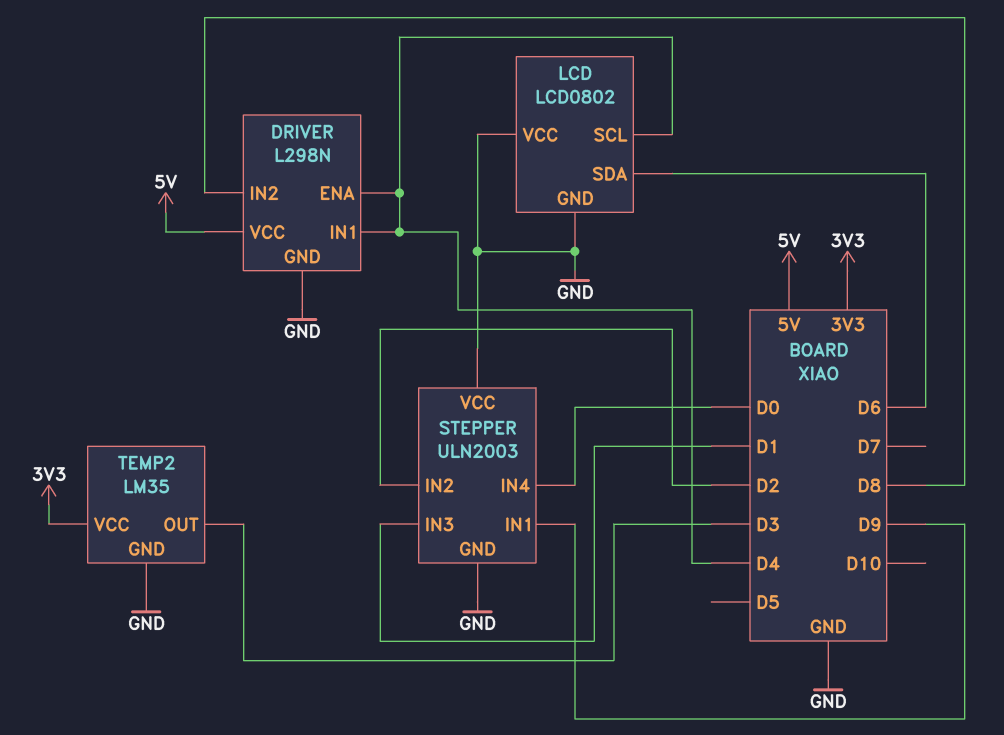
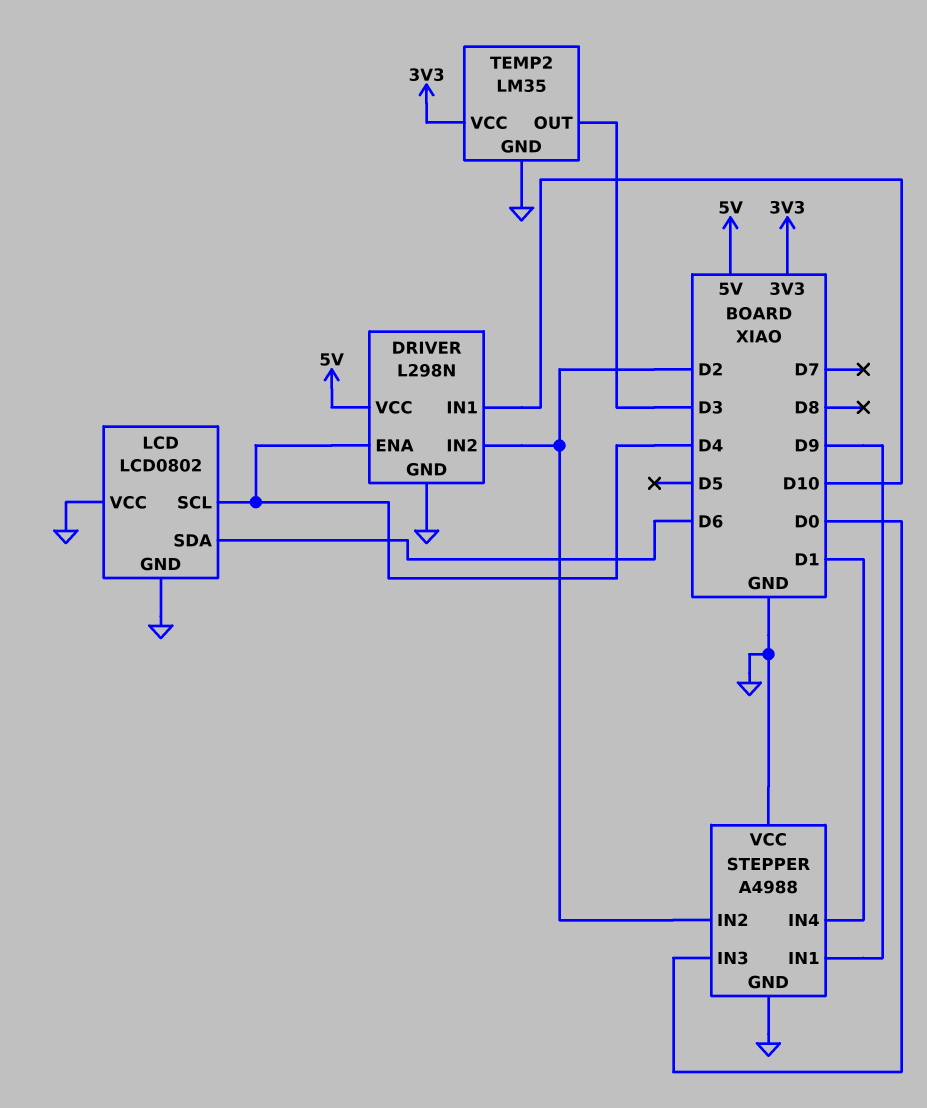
DRIVER pin IN1: D4 -> D10
DRIVER pin IN2: D8 -> D2
STEPPER: ULN2003 -> A4988
STEPPER pin IN3: D1 -> D0
STEPPER pin IN4: D0 -> D1

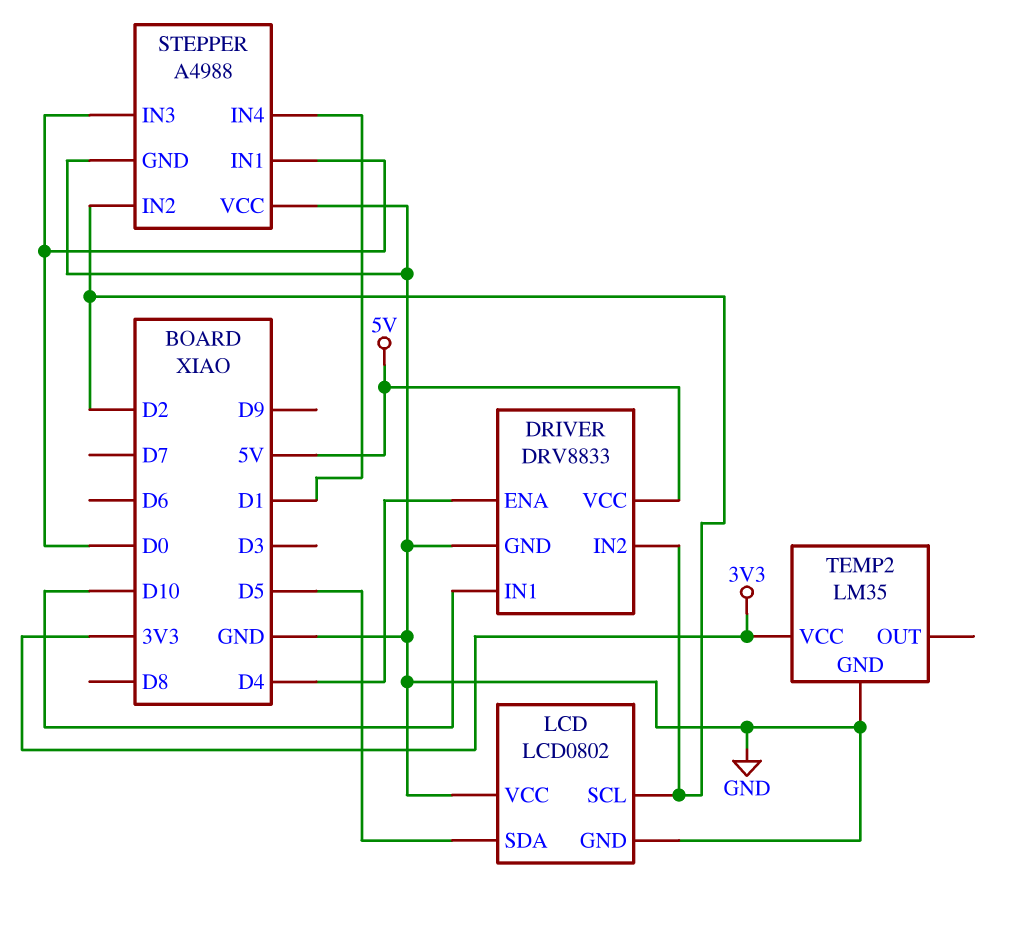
DRIVER: L298N -> DRV8833
LCD pin SCL: D4 -> D2
LCD pin SDA: D6 -> D5
STEPPER pin IN1: D9 -> D0
TEMP2 pin OUT: D3 -> none

